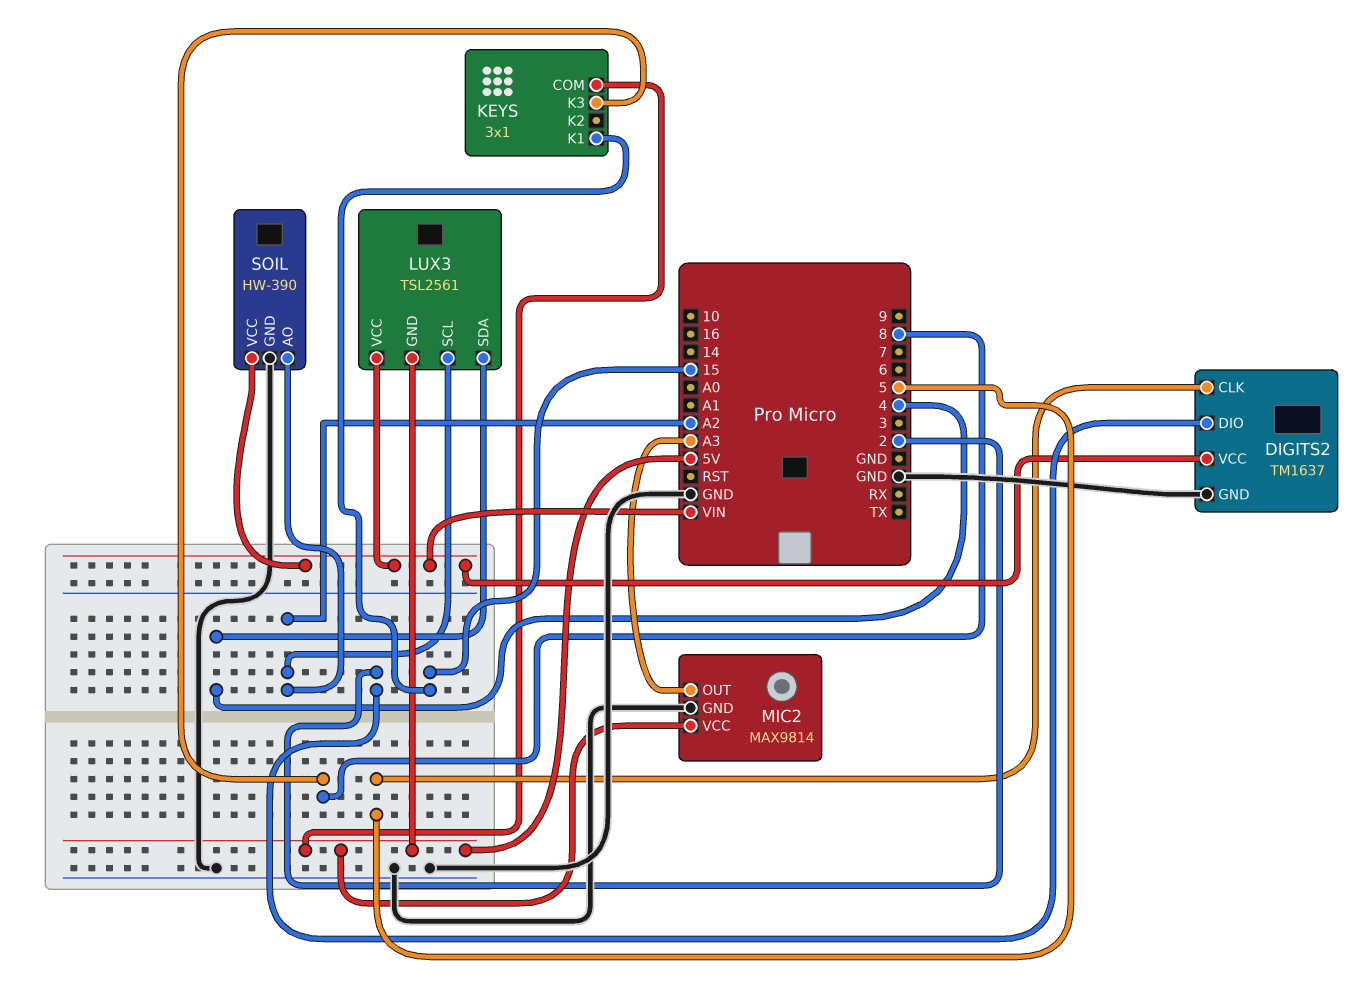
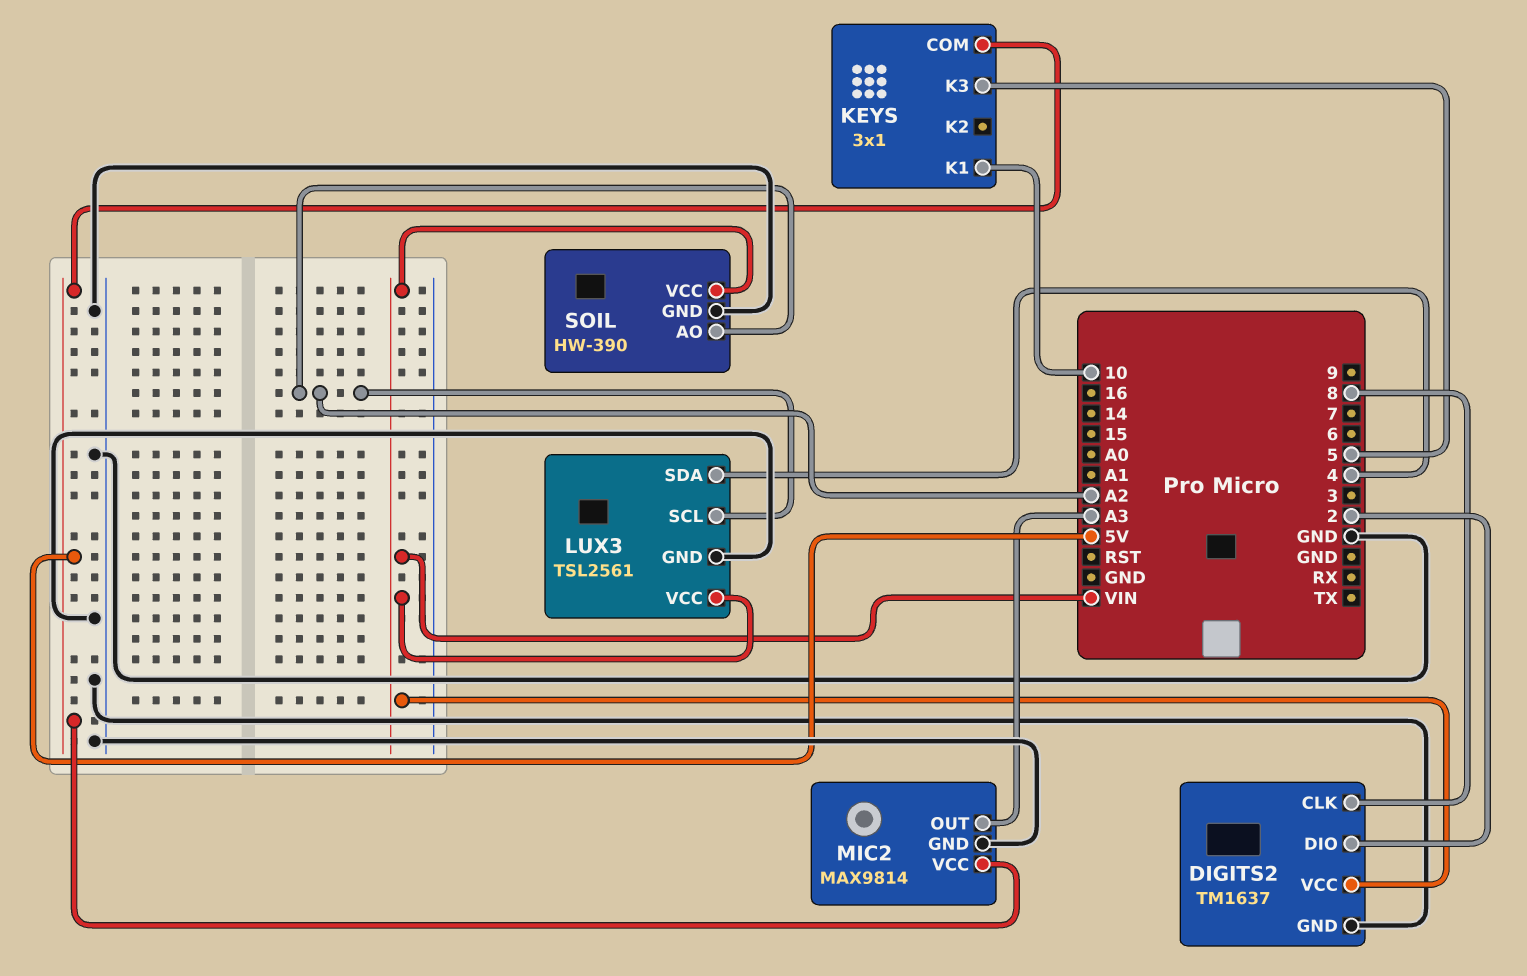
DIGITS2 pin CLK: 5 -> 8
KEYS pin K1: 15 -> 10
KEYS pin K3: 8 -> 5
LUX3 pin GND: 5V -> GND

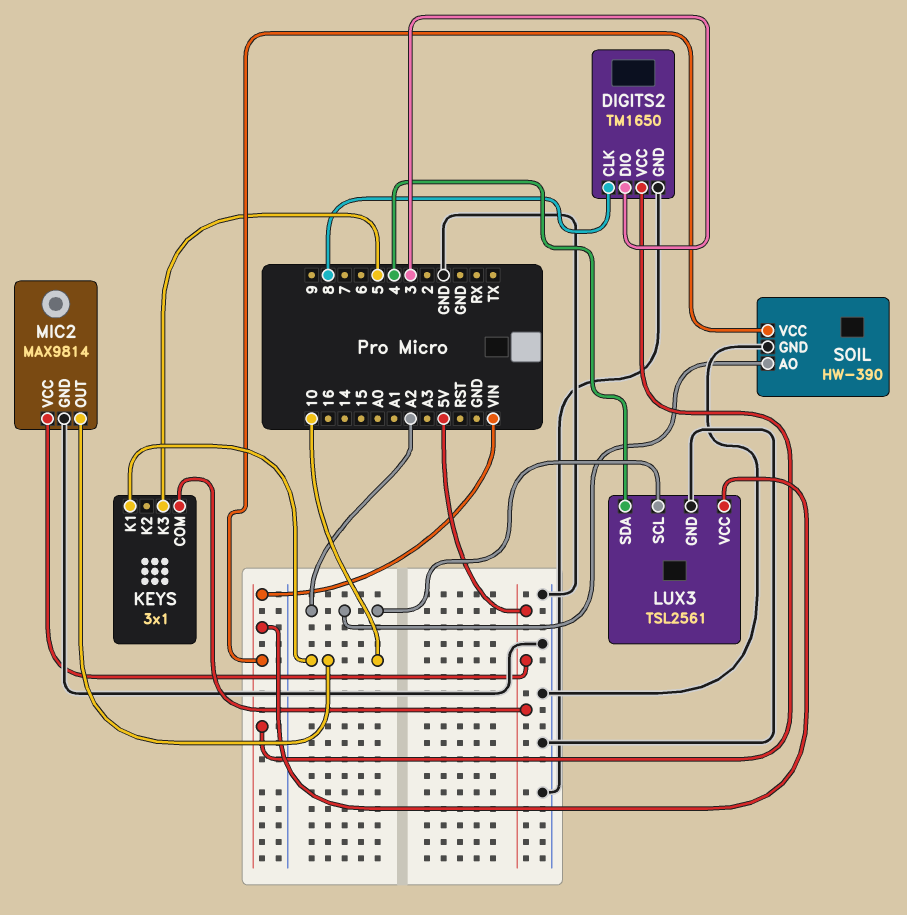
DIGITS2: TM1637 -> TM1650
DIGITS2 pin DIO: 2 -> 3
MIC2 pin OUT: A3 -> 10

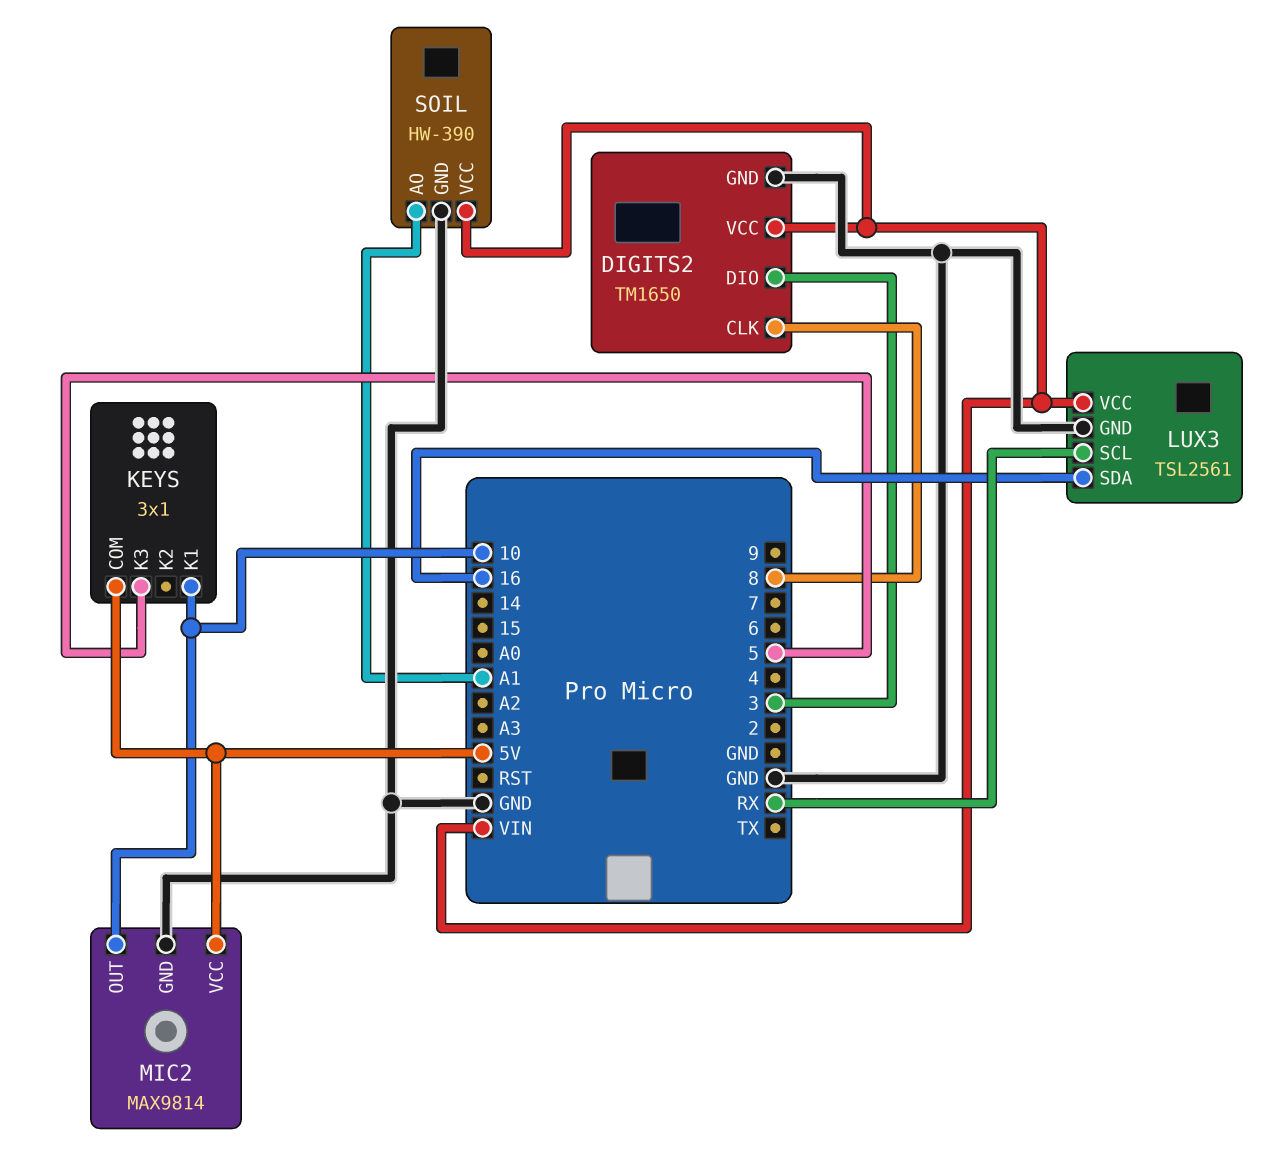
LUX3 pin SCL: A2 -> RX
LUX3 pin SDA: 4 -> 16
SOIL pin AO: A2 -> A1

